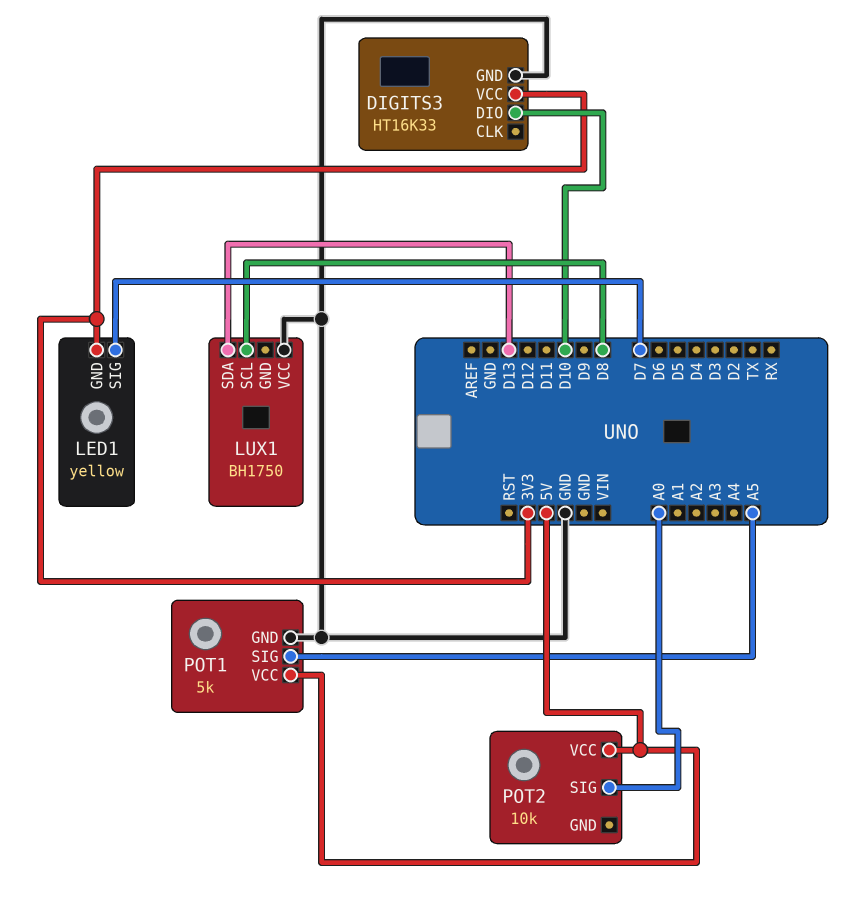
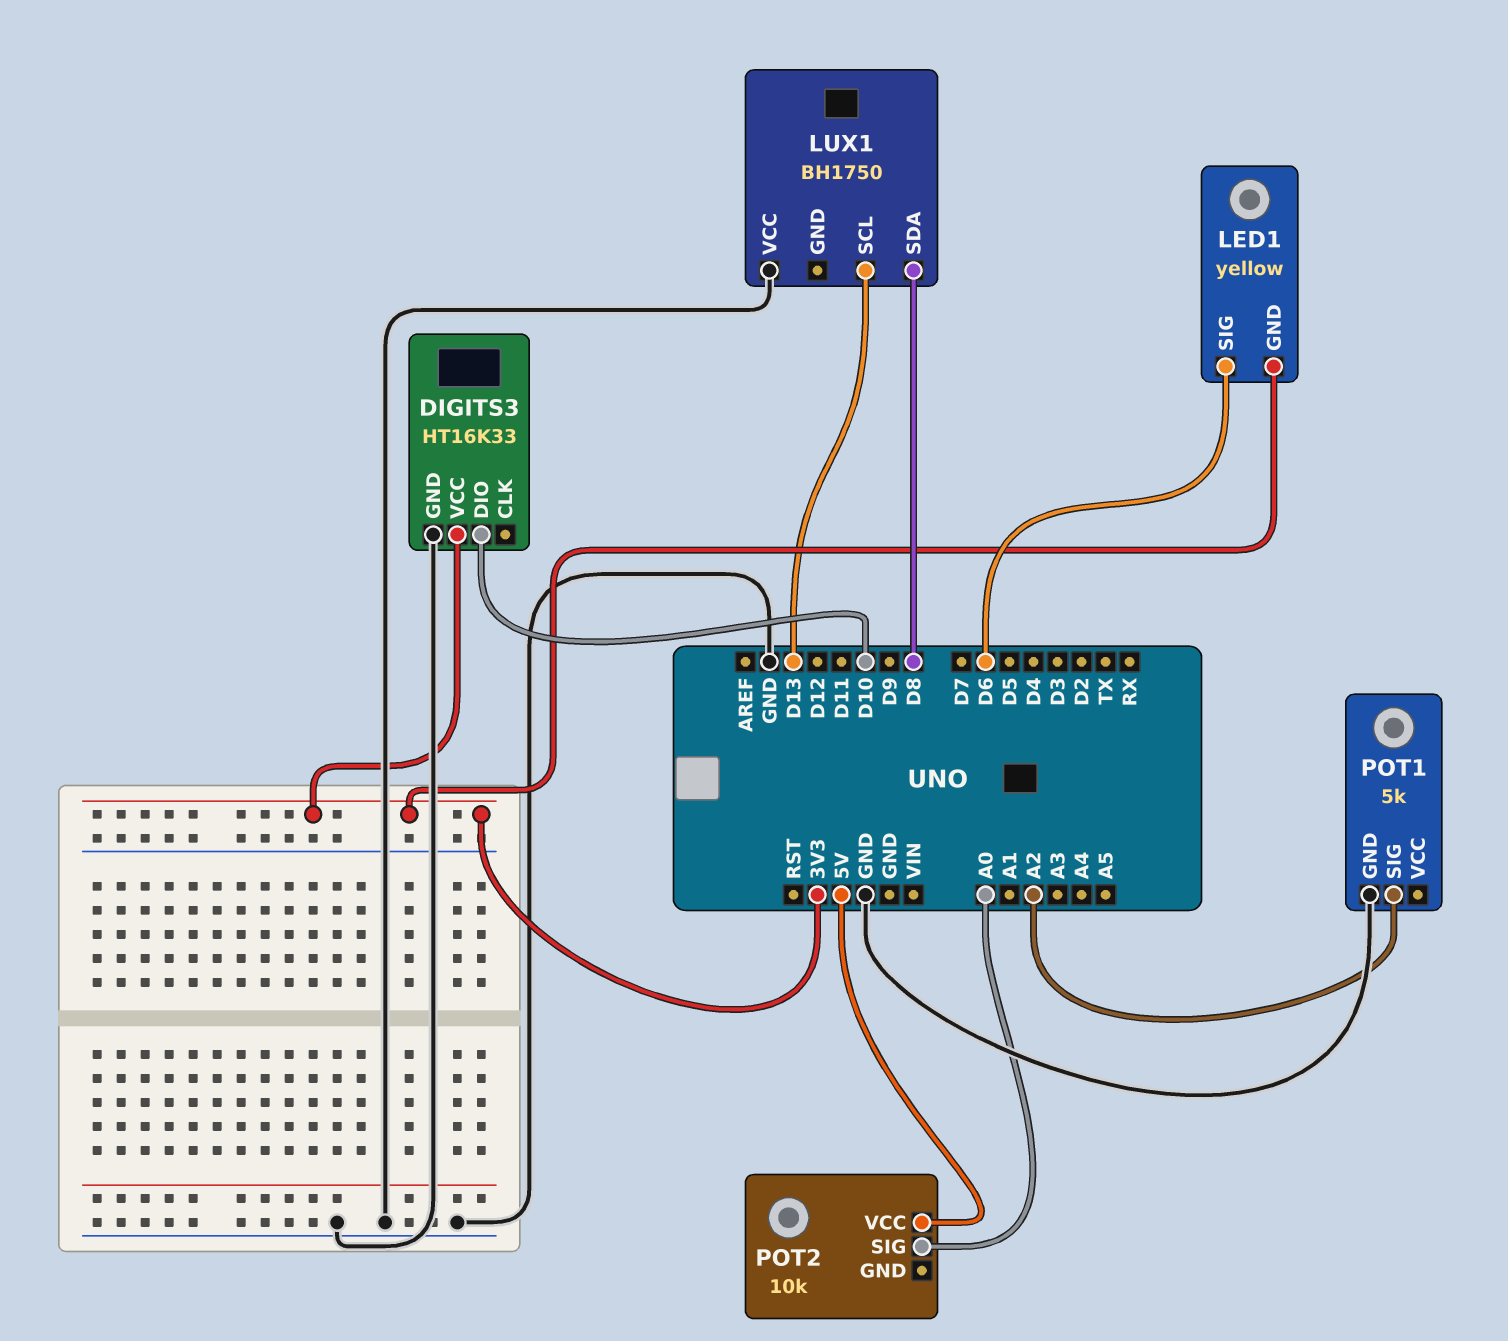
LED1 pin SIG: D7 -> D6
LUX1 pin SCL: D8 -> D13
LUX1 pin SDA: D13 -> D8
POT1 pin SIG: A5 -> A2
POT1 pin VCC: 5V -> none

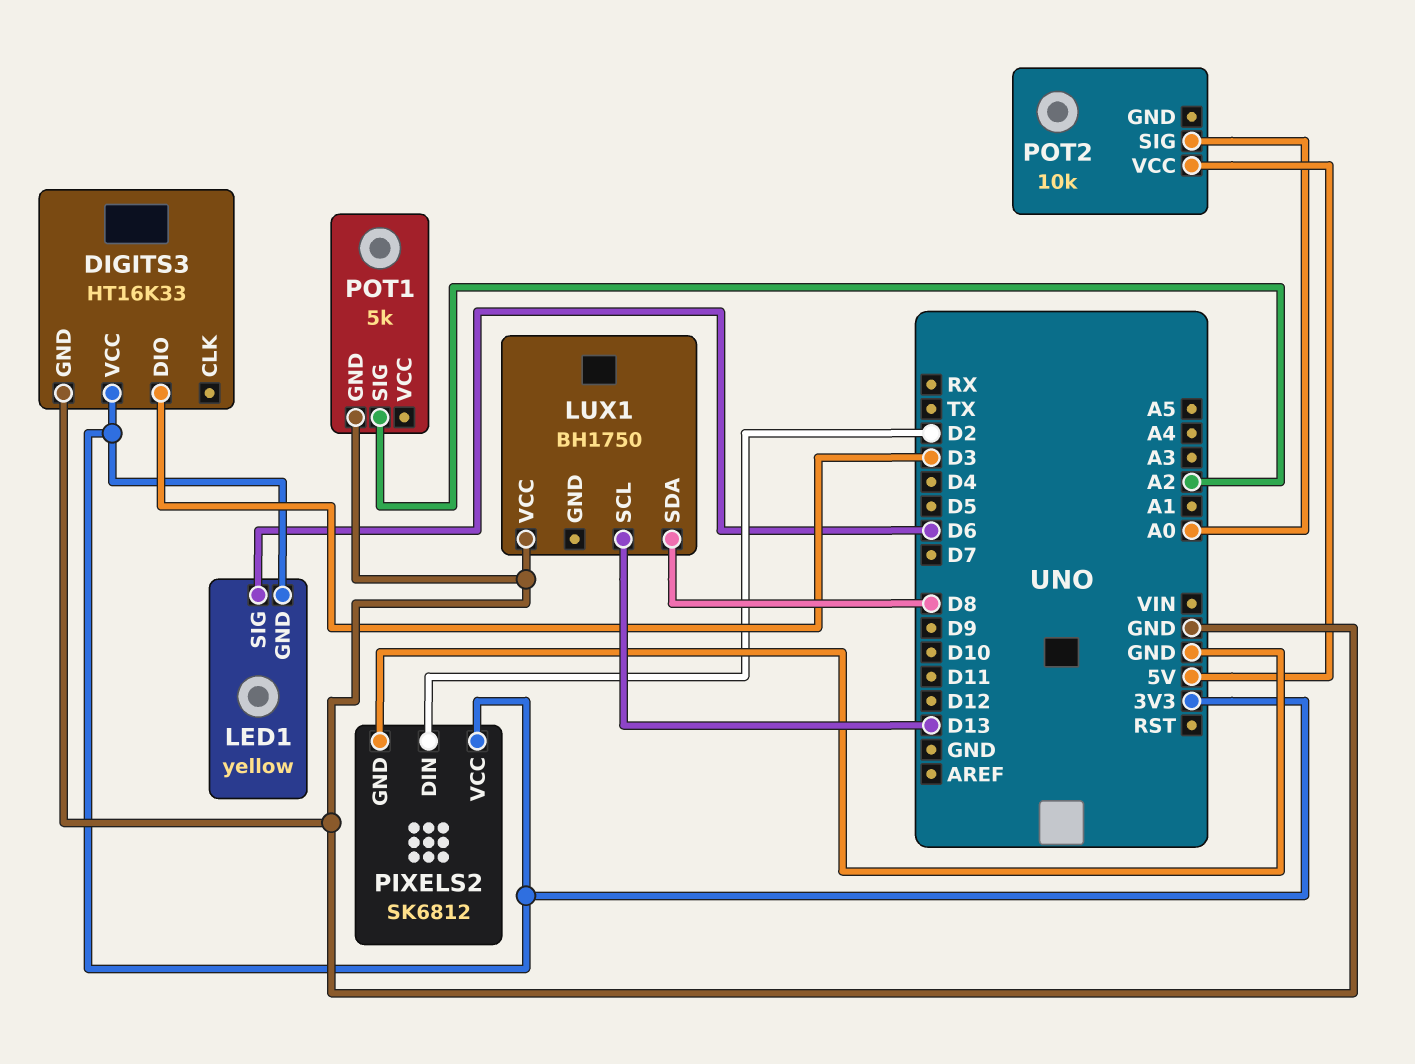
DIGITS3 pin DIO: D10 -> D3
PIXELS2: none -> SK6812
PIXELS2 pin DIN: none -> D2
PIXELS2 pin GND: none -> GND
PIXELS2 pin VCC: none -> 3V3

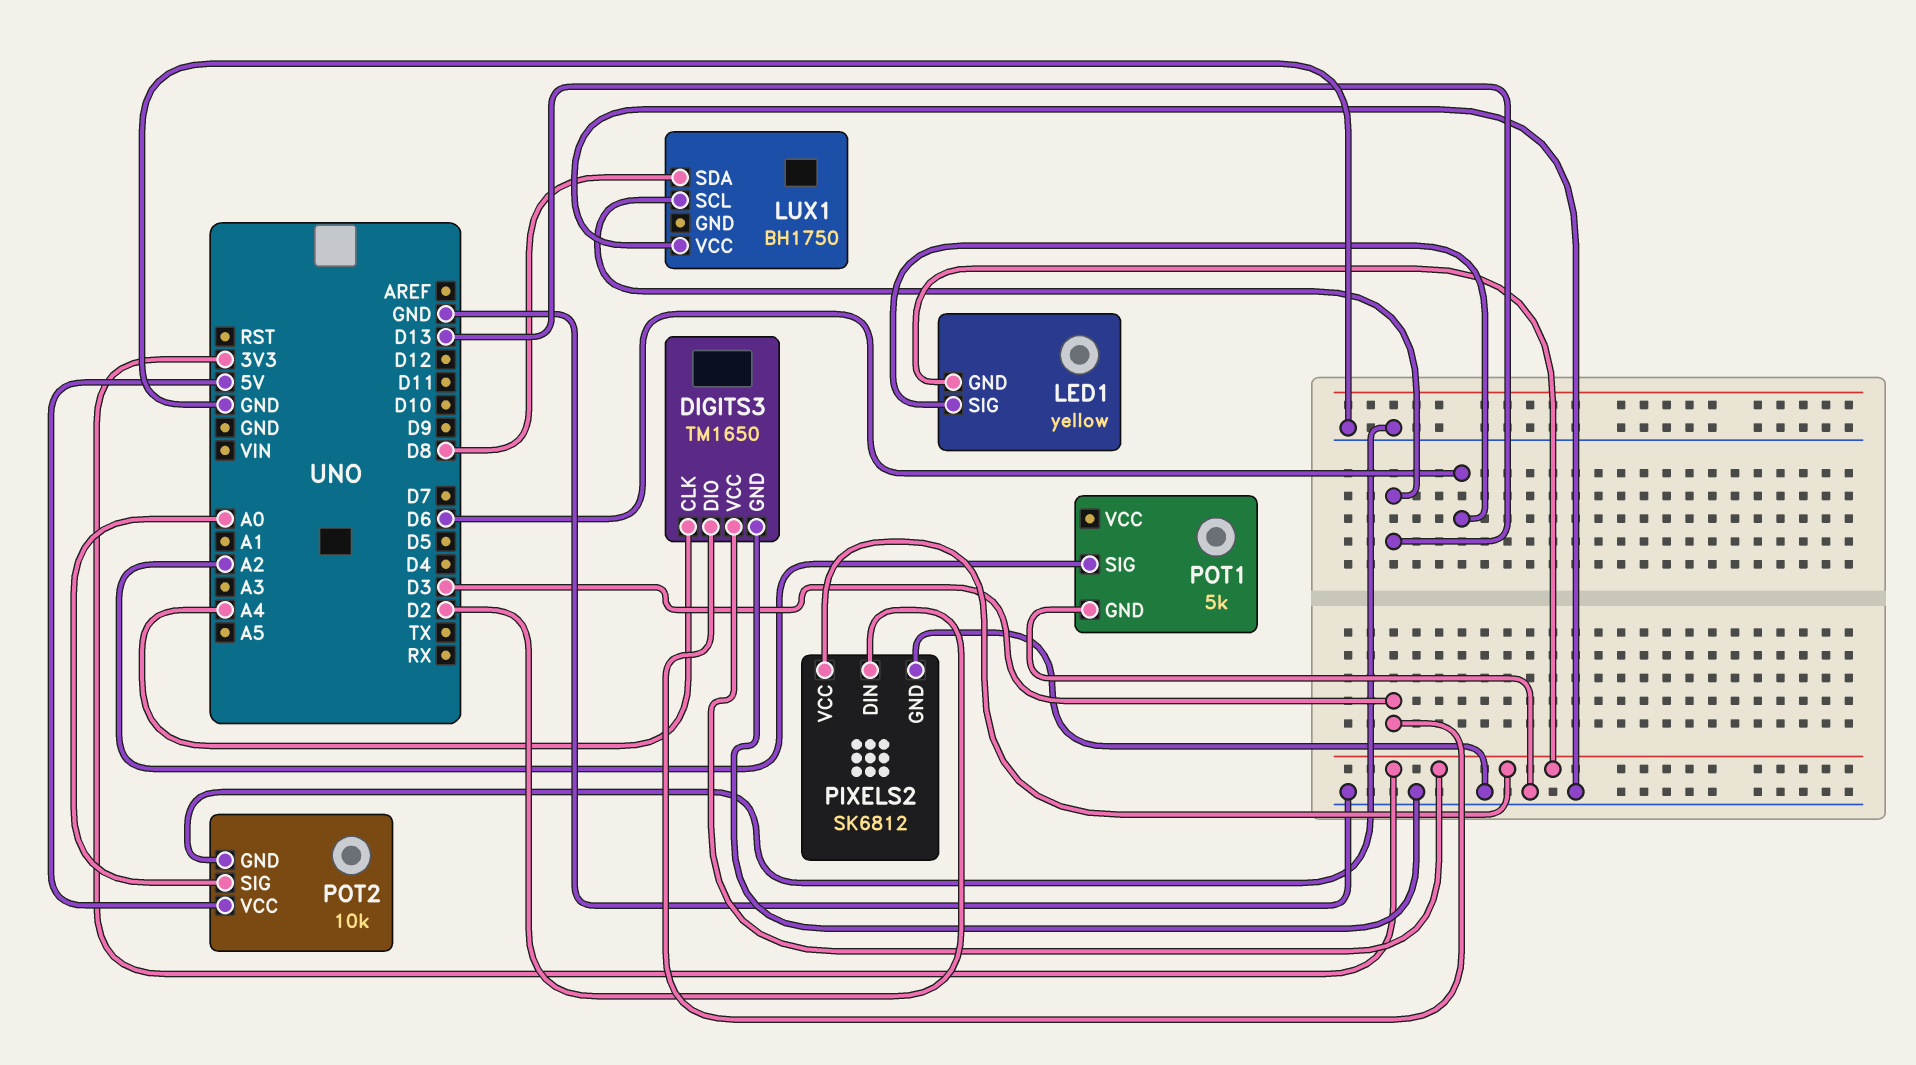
DIGITS3: HT16K33 -> TM1650
DIGITS3 pin CLK: none -> A4
POT2 pin GND: none -> GND

